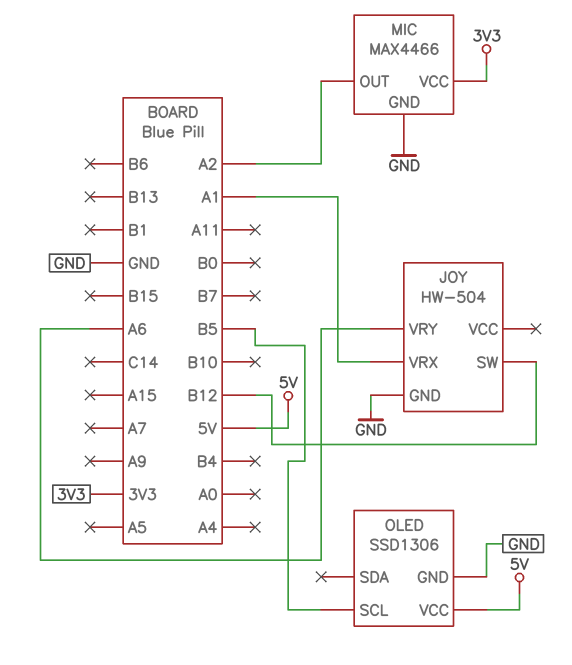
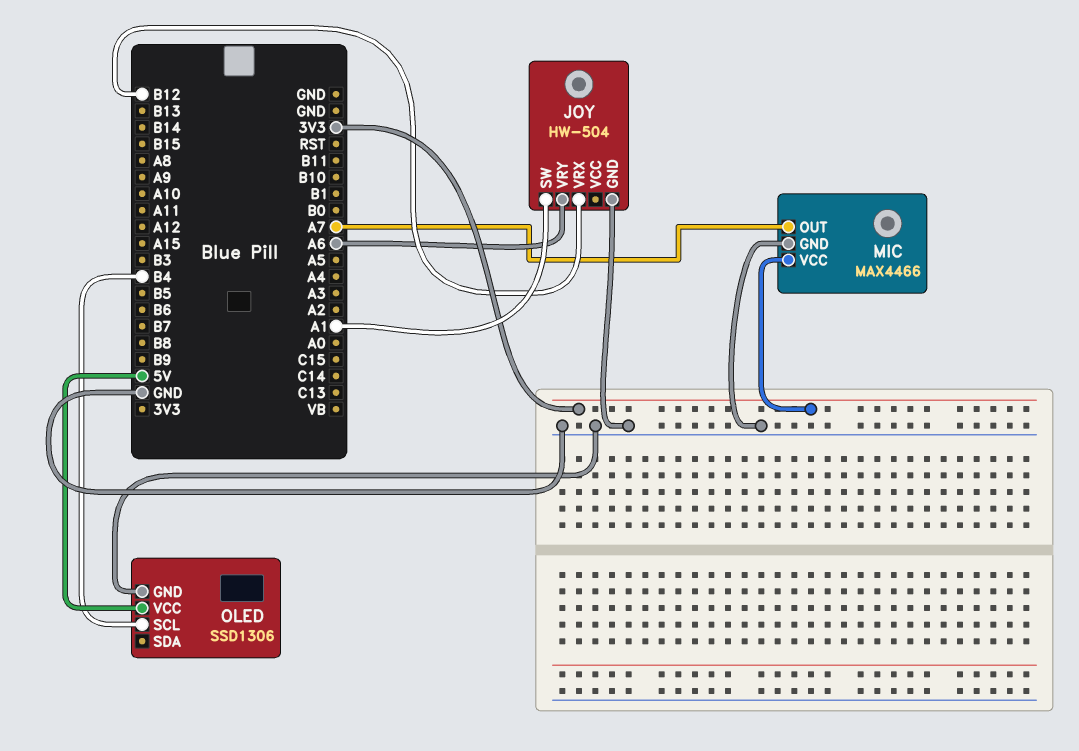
JOY pin SW: B12 -> A1
JOY pin VRX: A1 -> B12
MIC pin OUT: A2 -> A7
OLED pin SCL: B5 -> B4

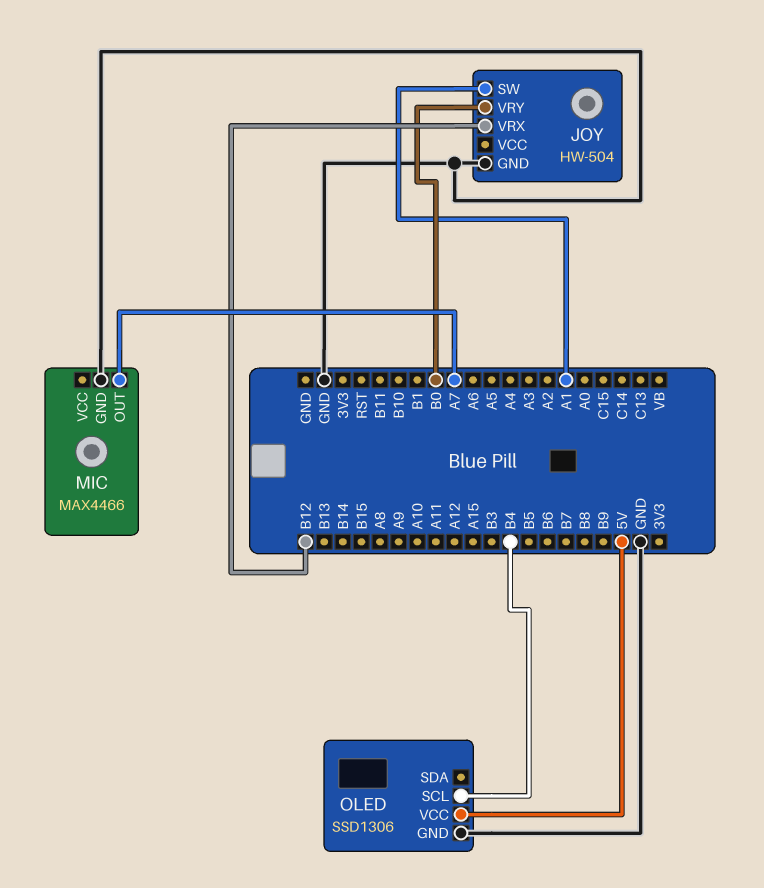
JOY pin VRY: A6 -> B0
MIC pin VCC: 3V3 -> none

